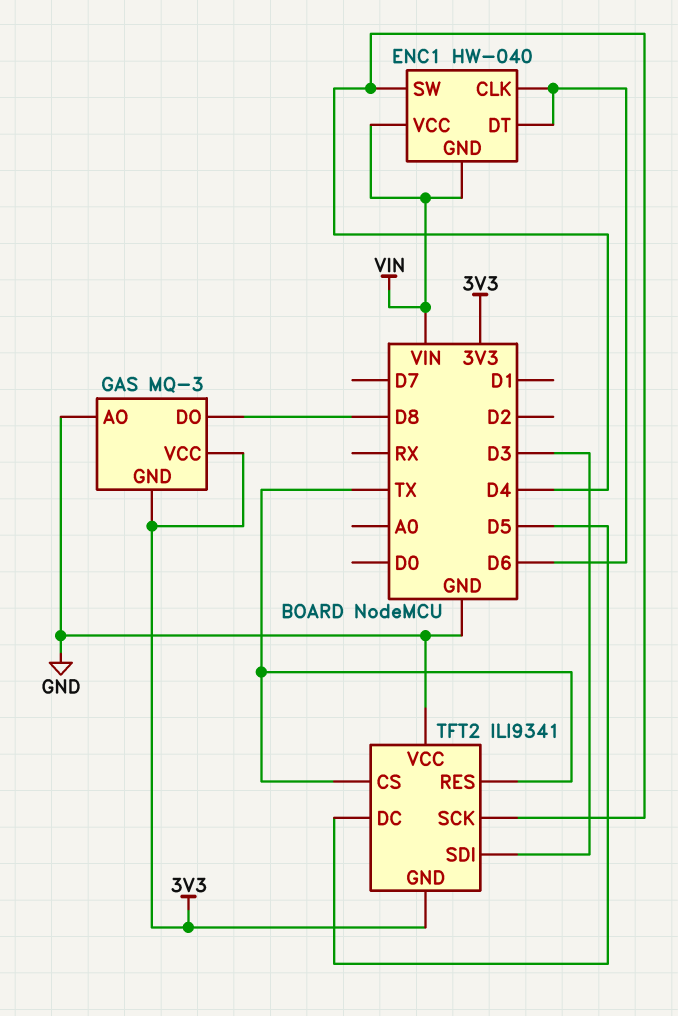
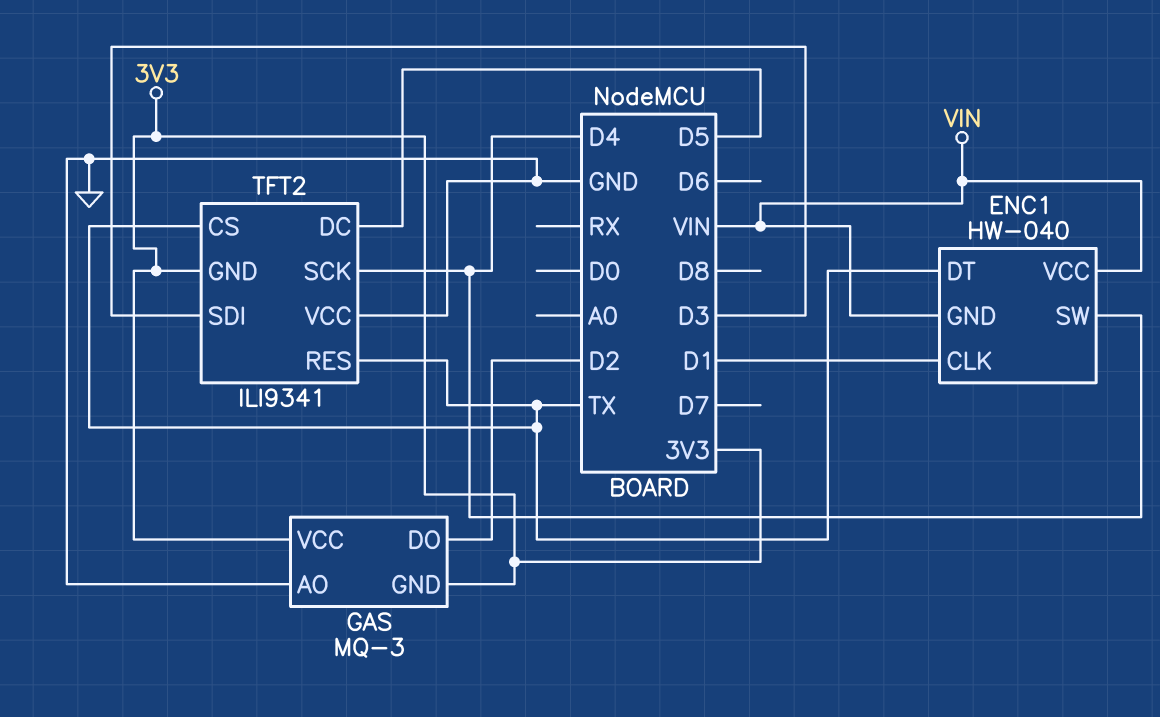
ENC1 pin CLK: D6 -> D1
ENC1 pin DT: D6 -> TX
GAS pin DO: D8 -> D2

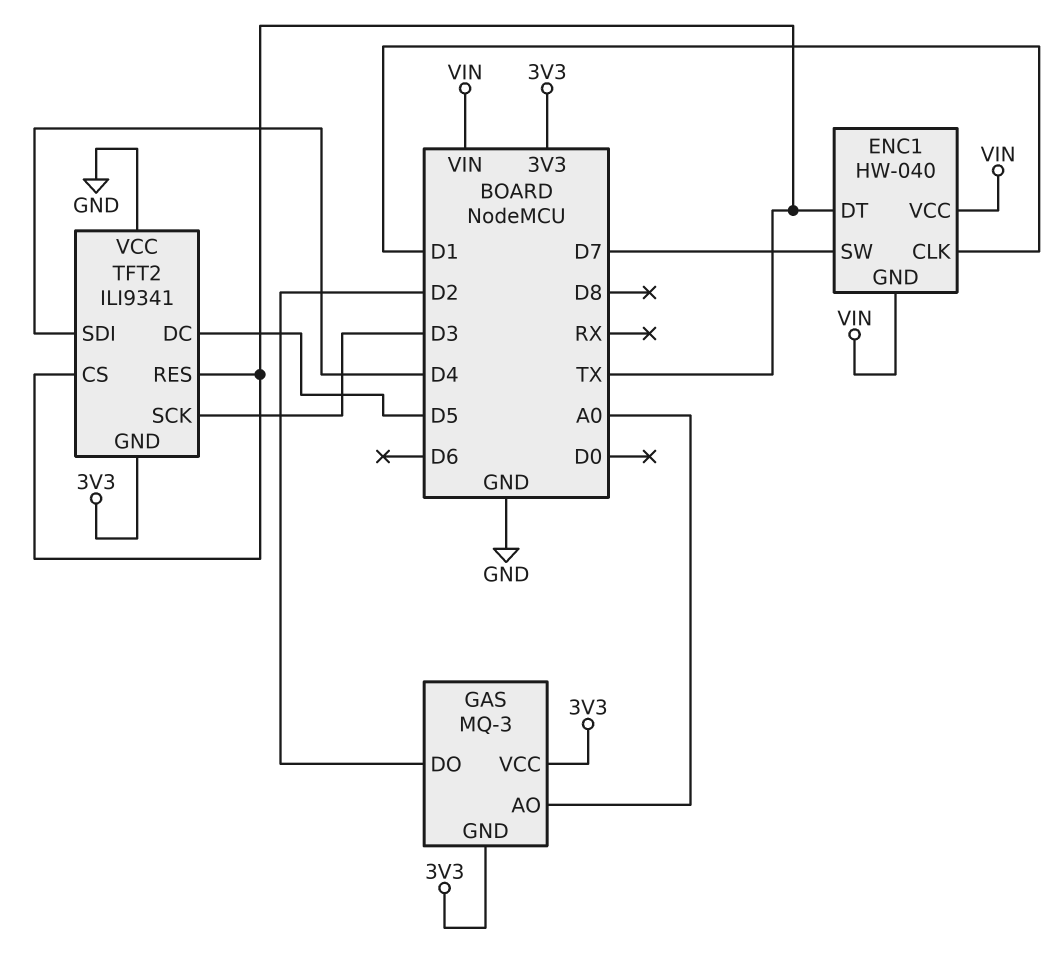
ENC1 pin SW: D4 -> D7
GAS pin AO: GND -> A0
TFT2 pin SCK: D4 -> D3
TFT2 pin SDI: D3 -> D4

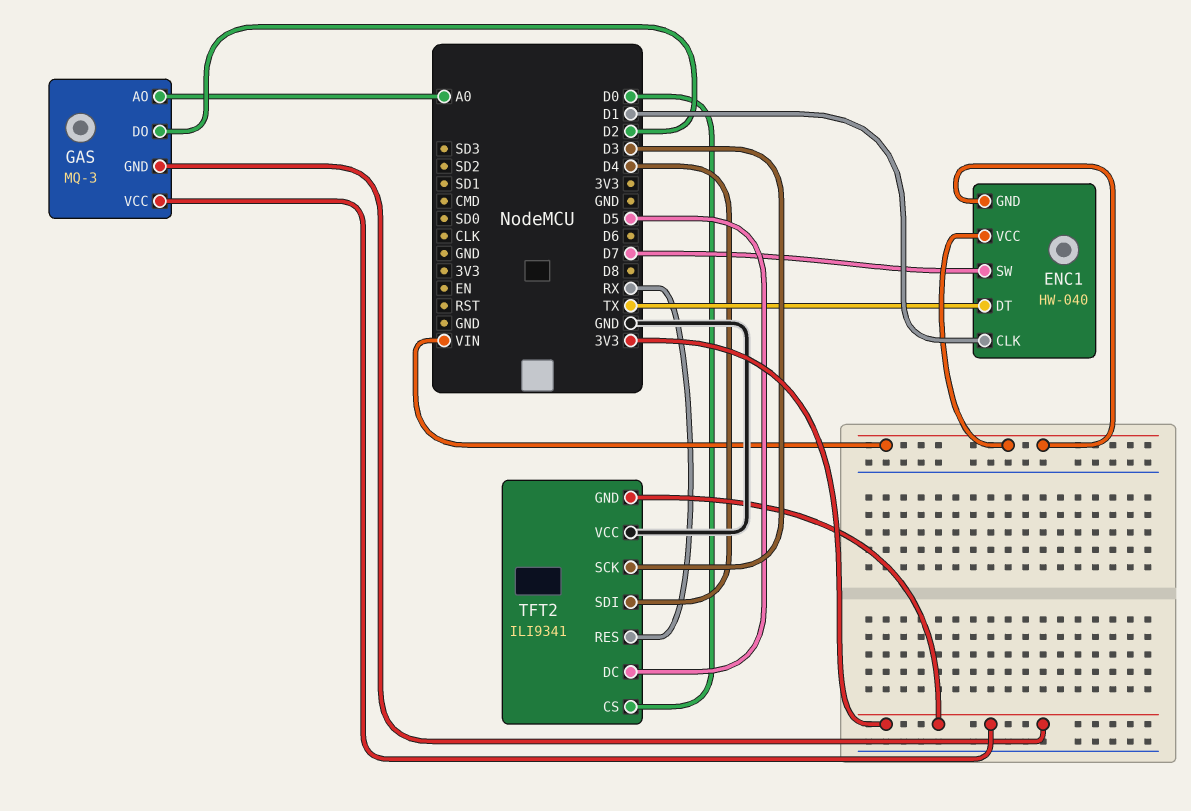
TFT2 pin CS: TX -> D0
TFT2 pin RES: TX -> RX

